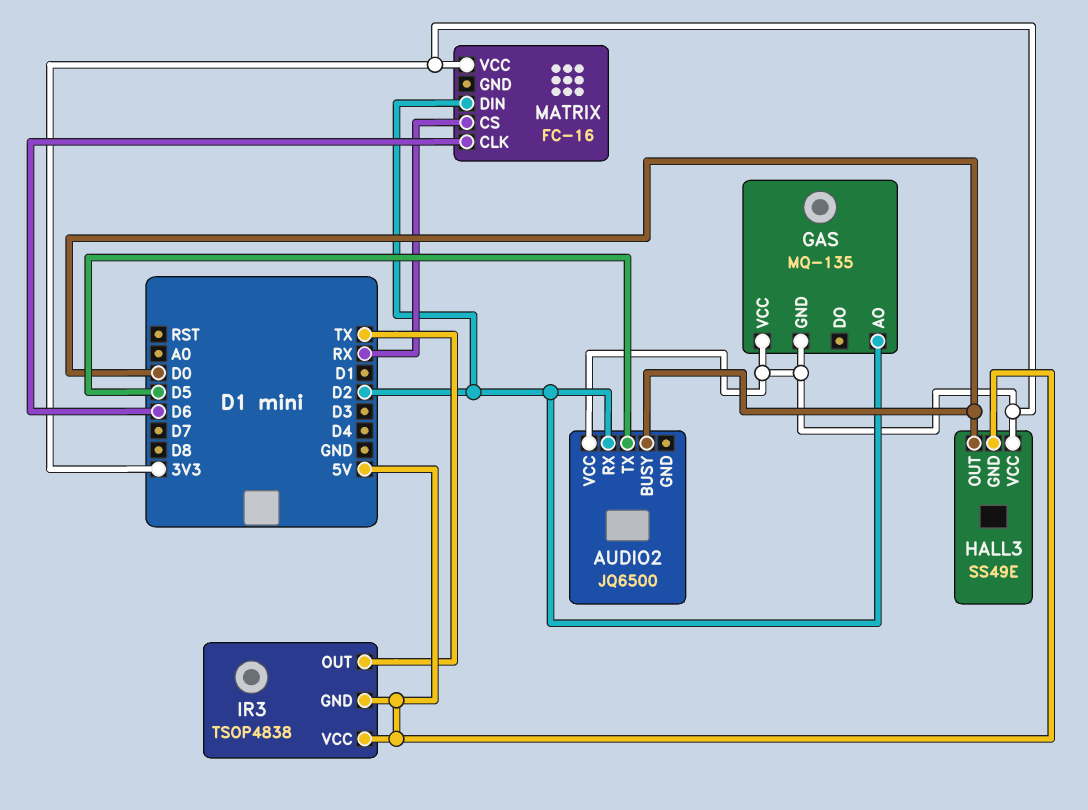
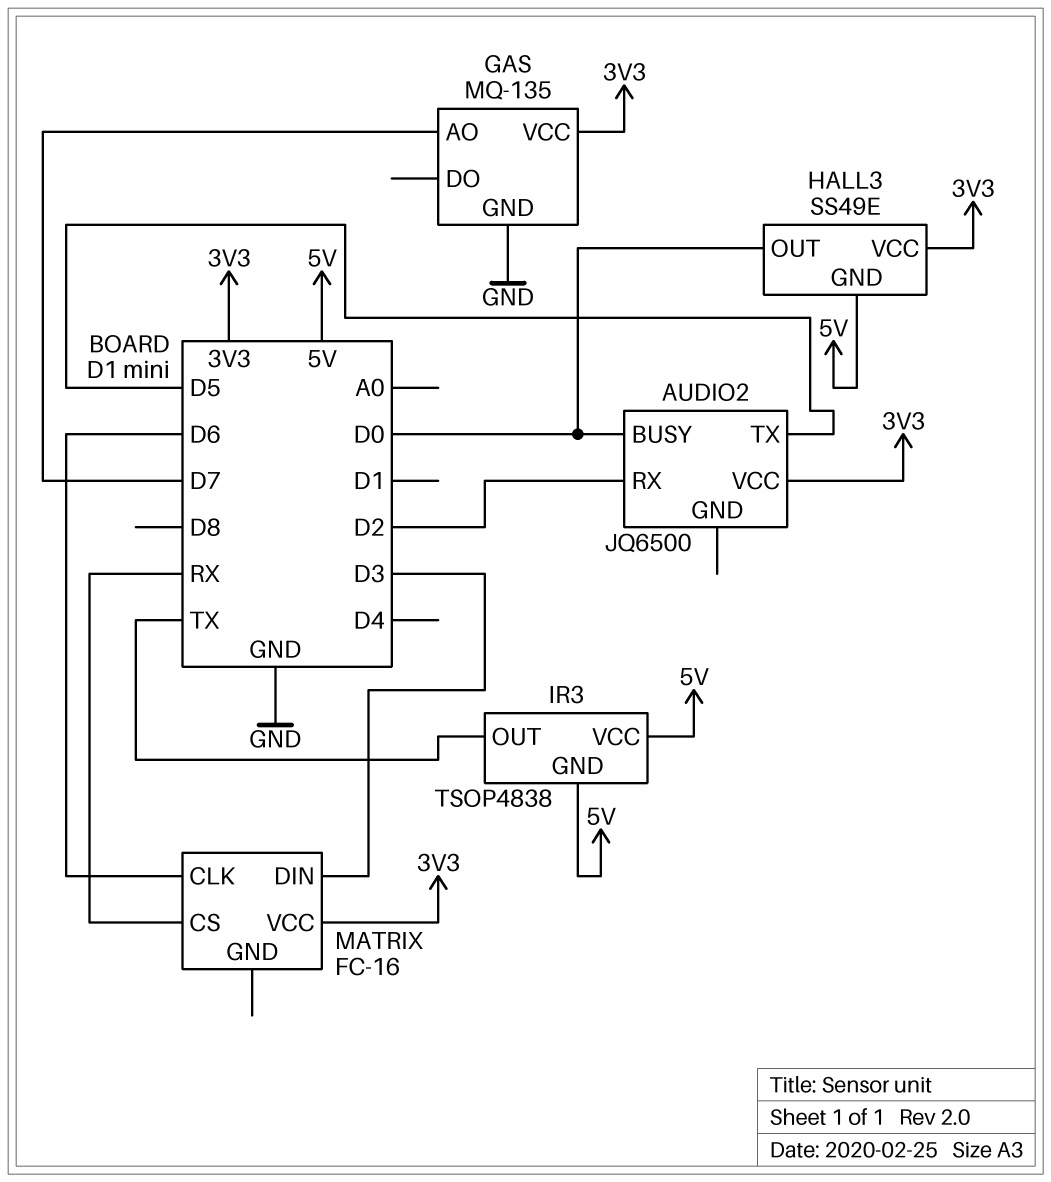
GAS pin AO: D2 -> D7
GAS pin GND: 3V3 -> GND
MATRIX pin DIN: D2 -> D3

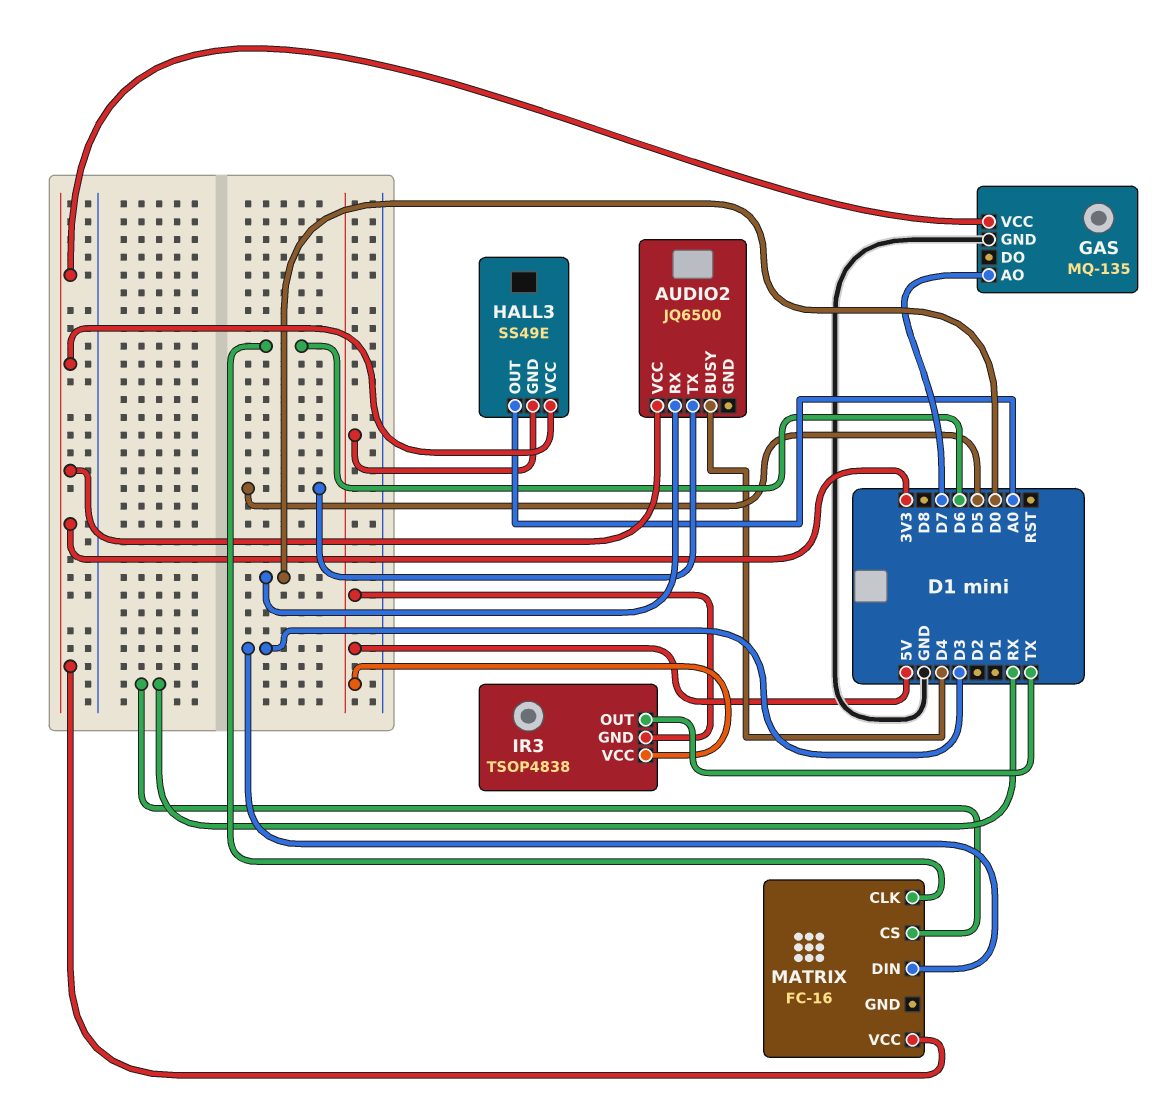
AUDIO2 pin BUSY: D0 -> D4
AUDIO2 pin RX: D2 -> D0
HALL3 pin OUT: D0 -> A0

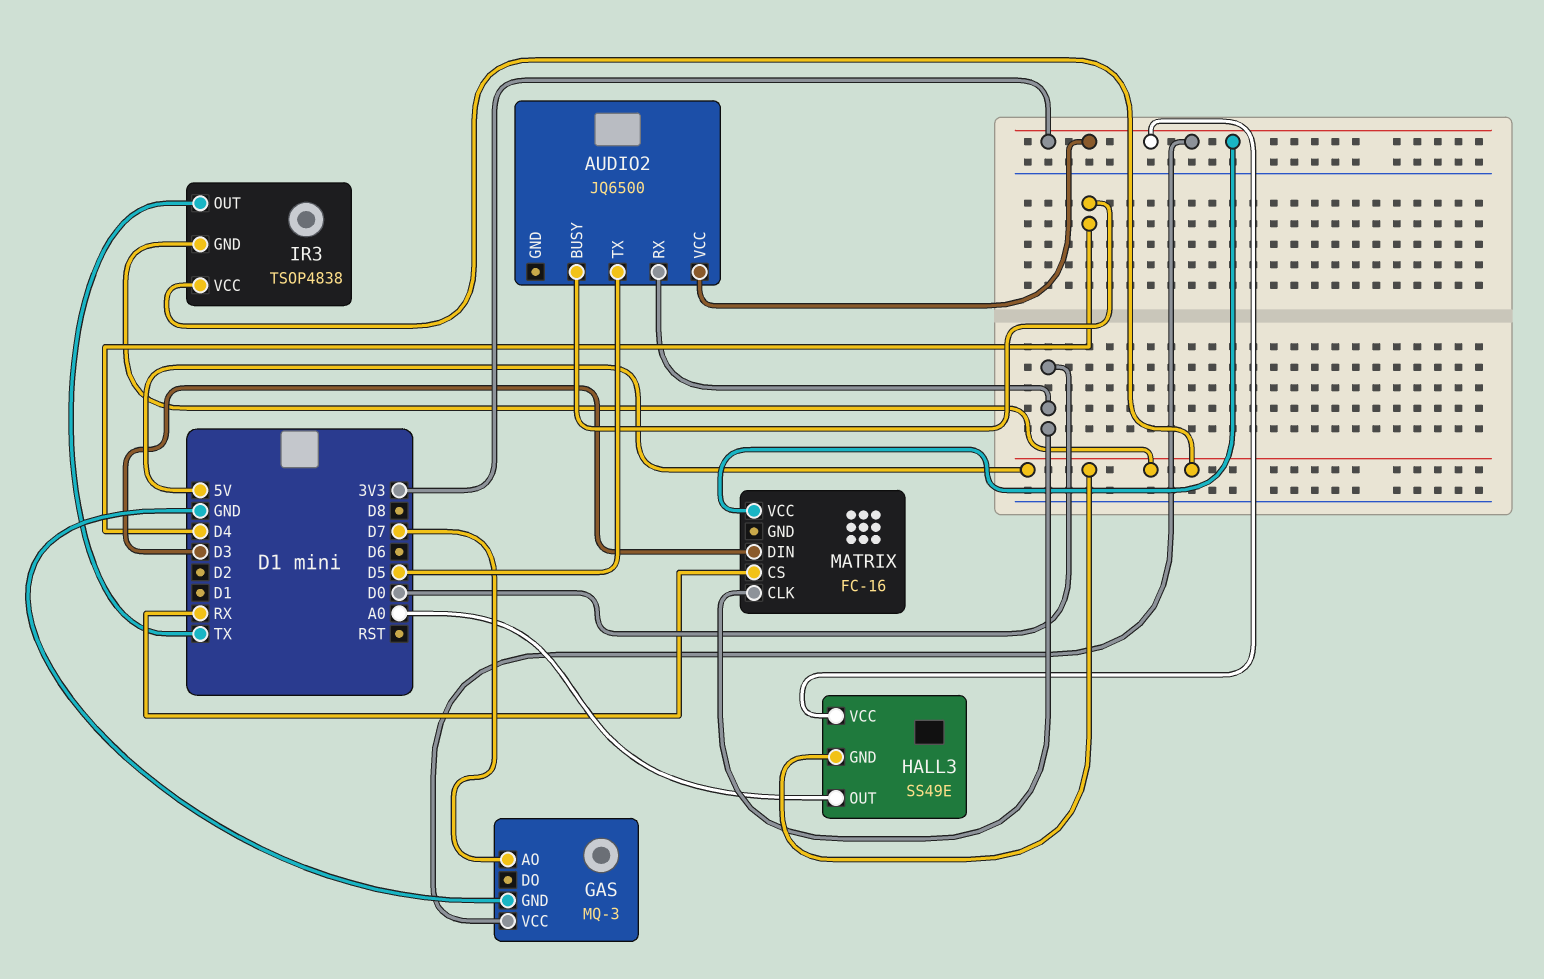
GAS: MQ-135 -> MQ-3
MATRIX pin CLK: D6 -> D0

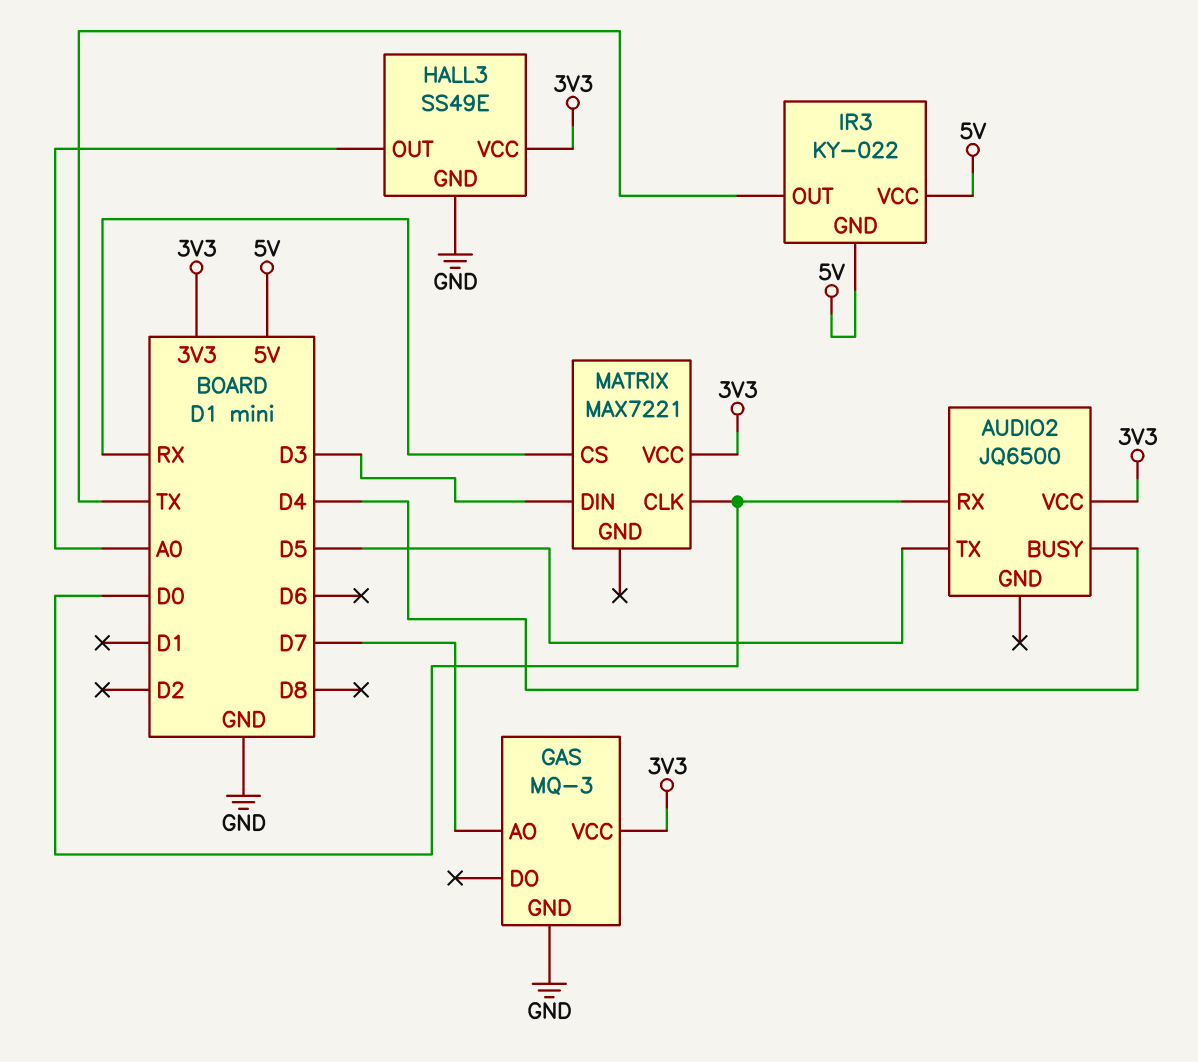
HALL3 pin GND: 5V -> GND
IR3: TSOP4838 -> KY-022
MATRIX: FC-16 -> MAX7221

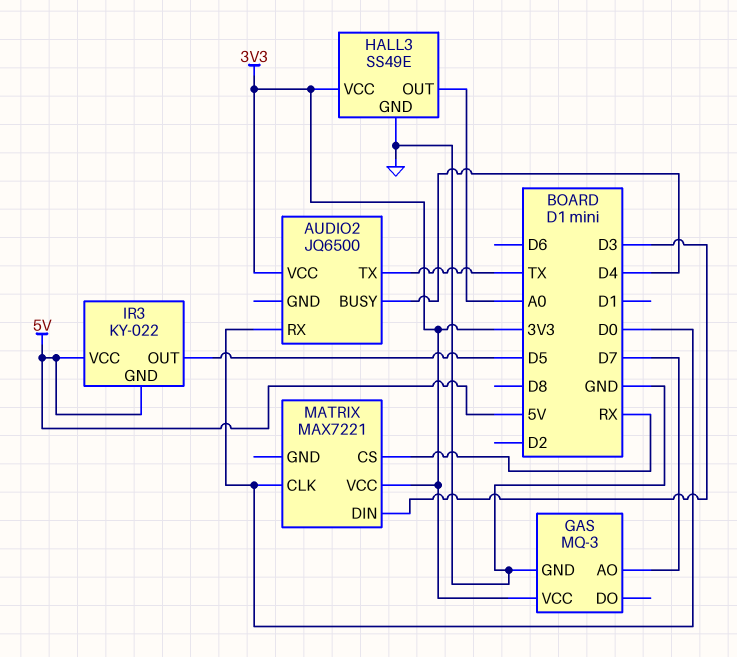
AUDIO2 pin TX: D5 -> TX
IR3 pin OUT: TX -> D5

